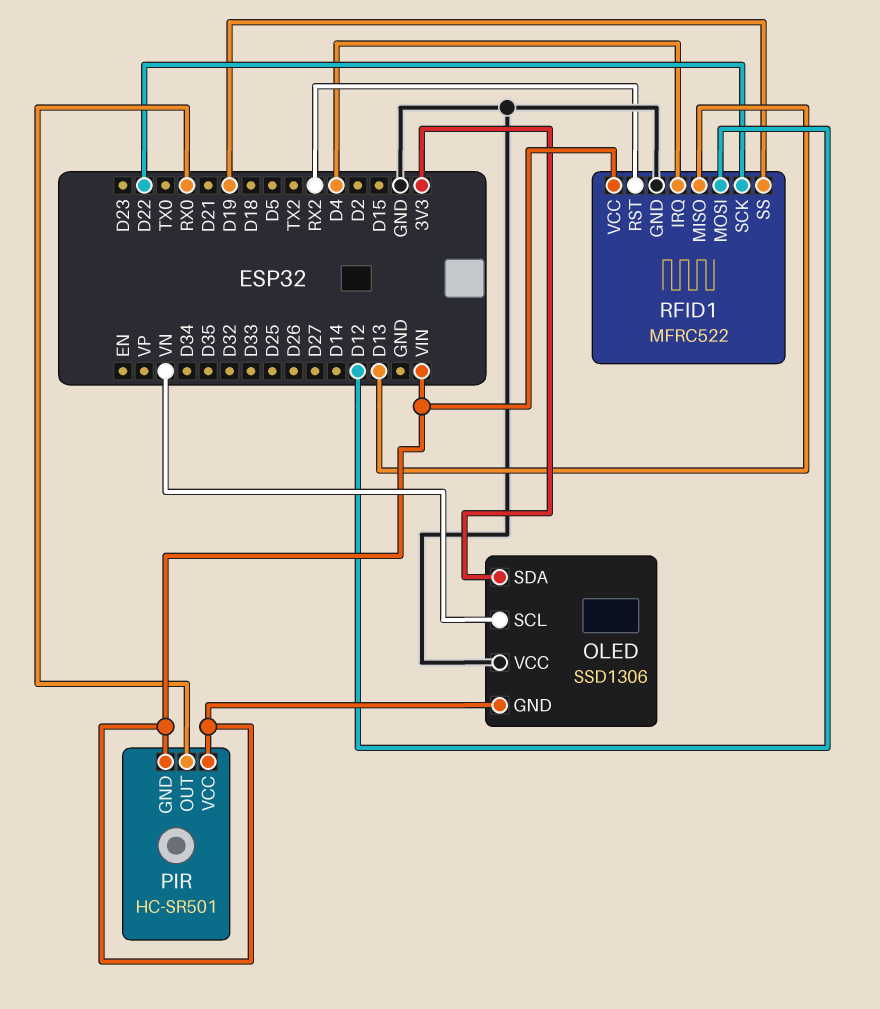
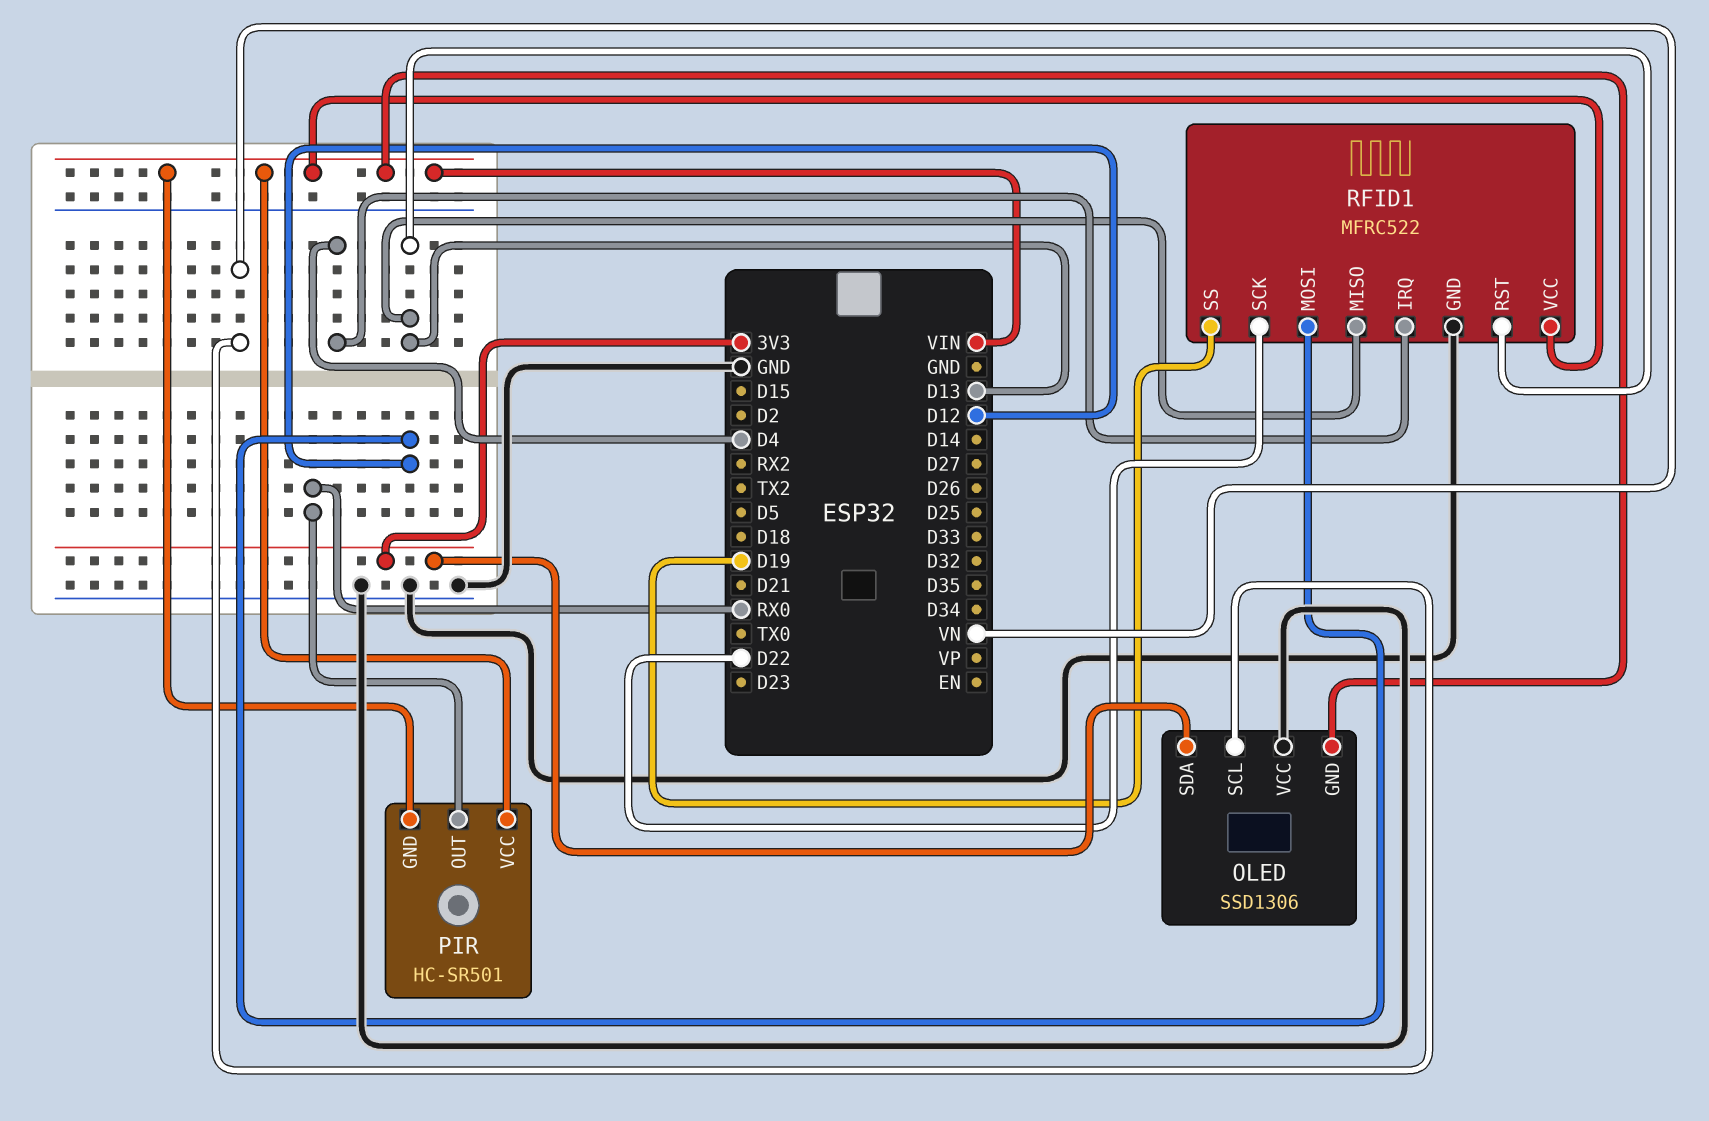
RFID1 pin RST: RX2 -> D13

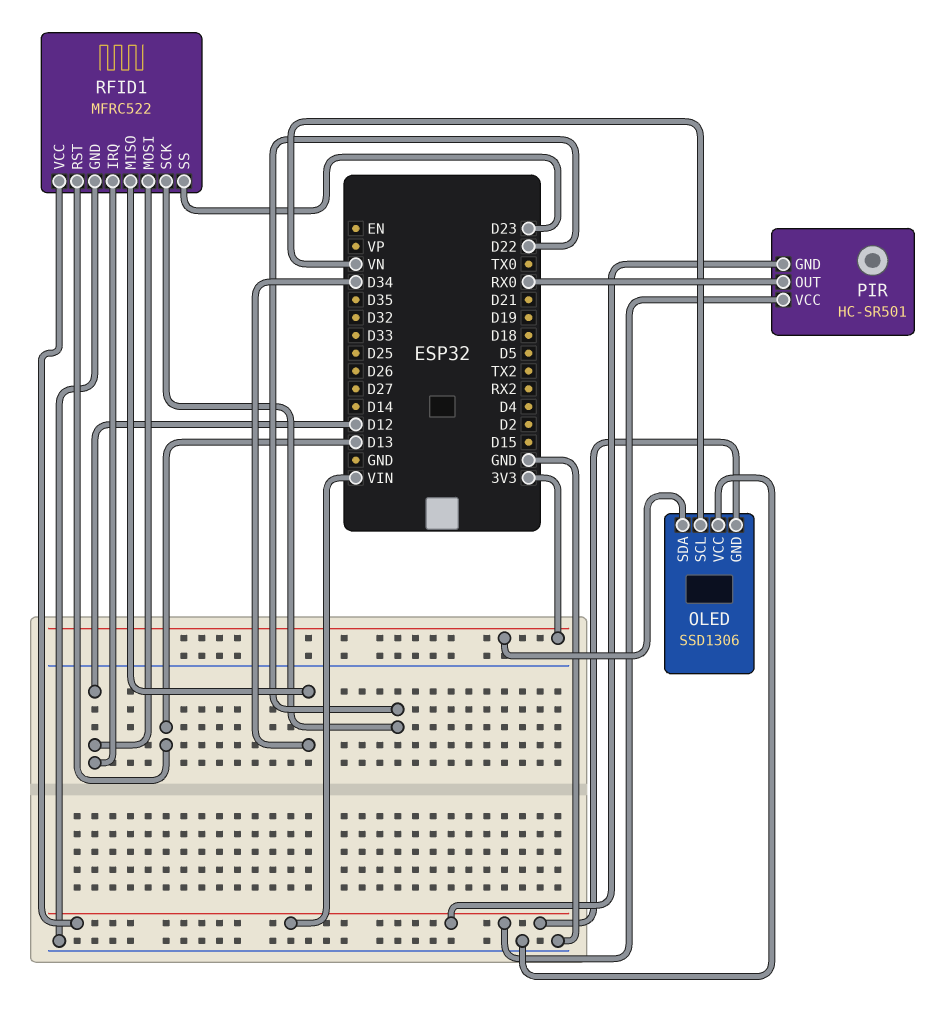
RFID1 pin IRQ: D4 -> D12
RFID1 pin MISO: D13 -> D34
RFID1 pin SS: D19 -> D23

